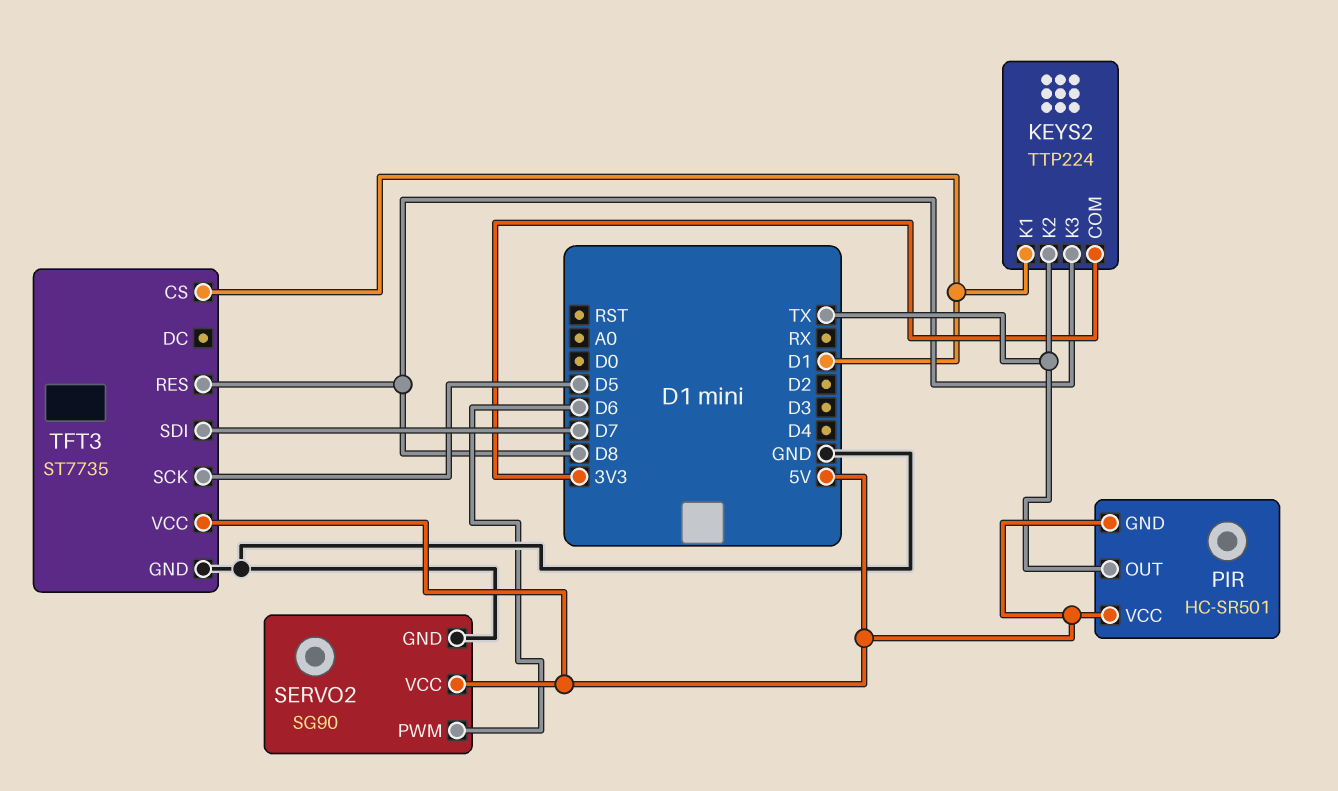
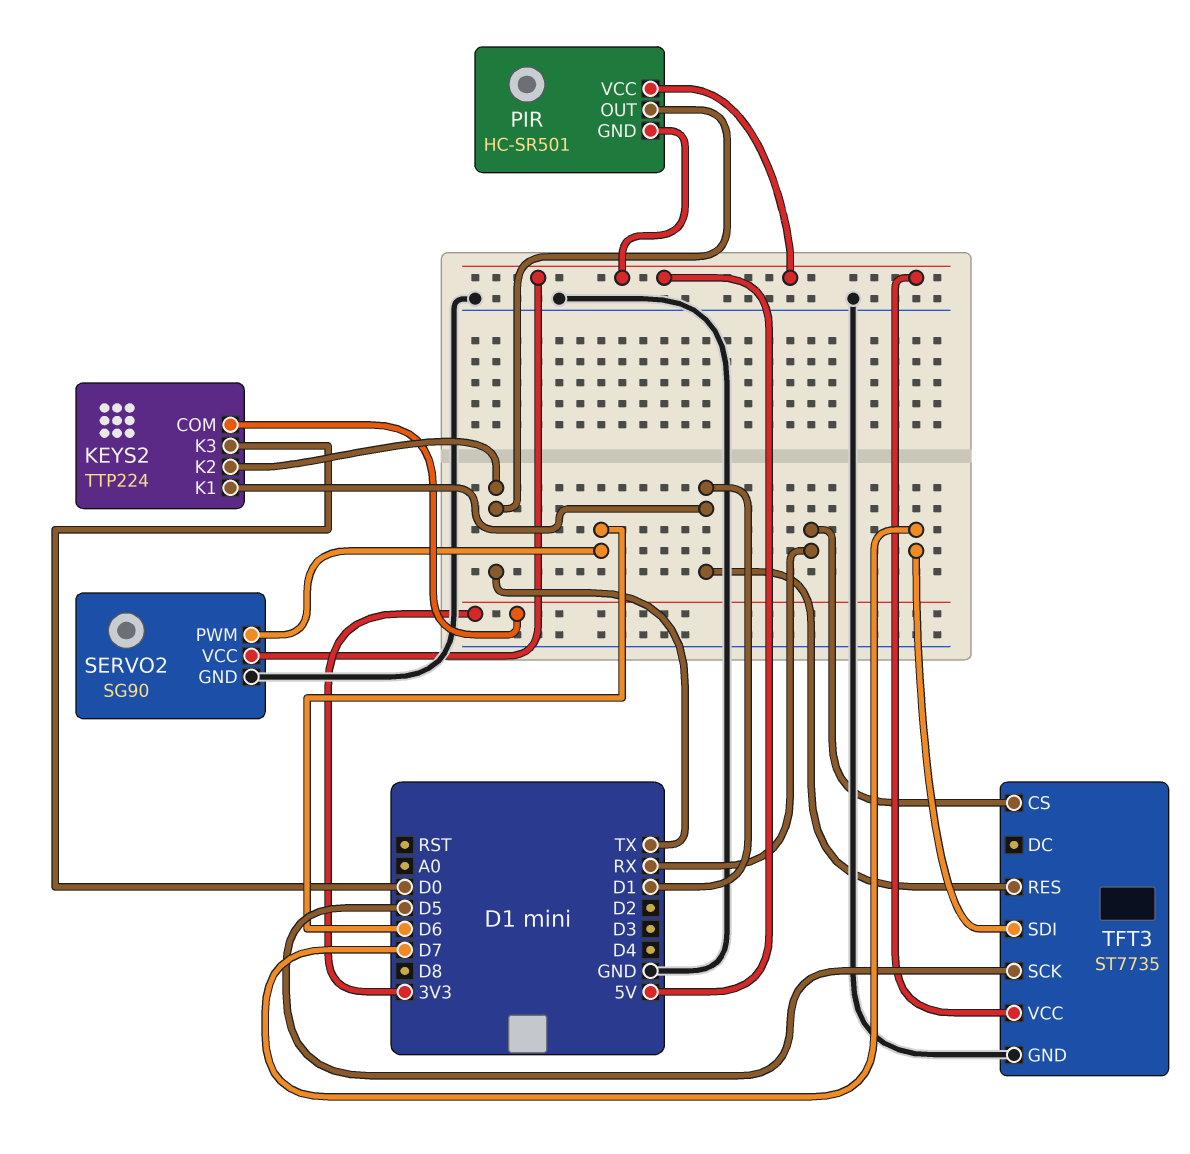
KEYS2 pin K3: D8 -> D0
TFT3 pin CS: D1 -> RX
TFT3 pin RES: D8 -> D1

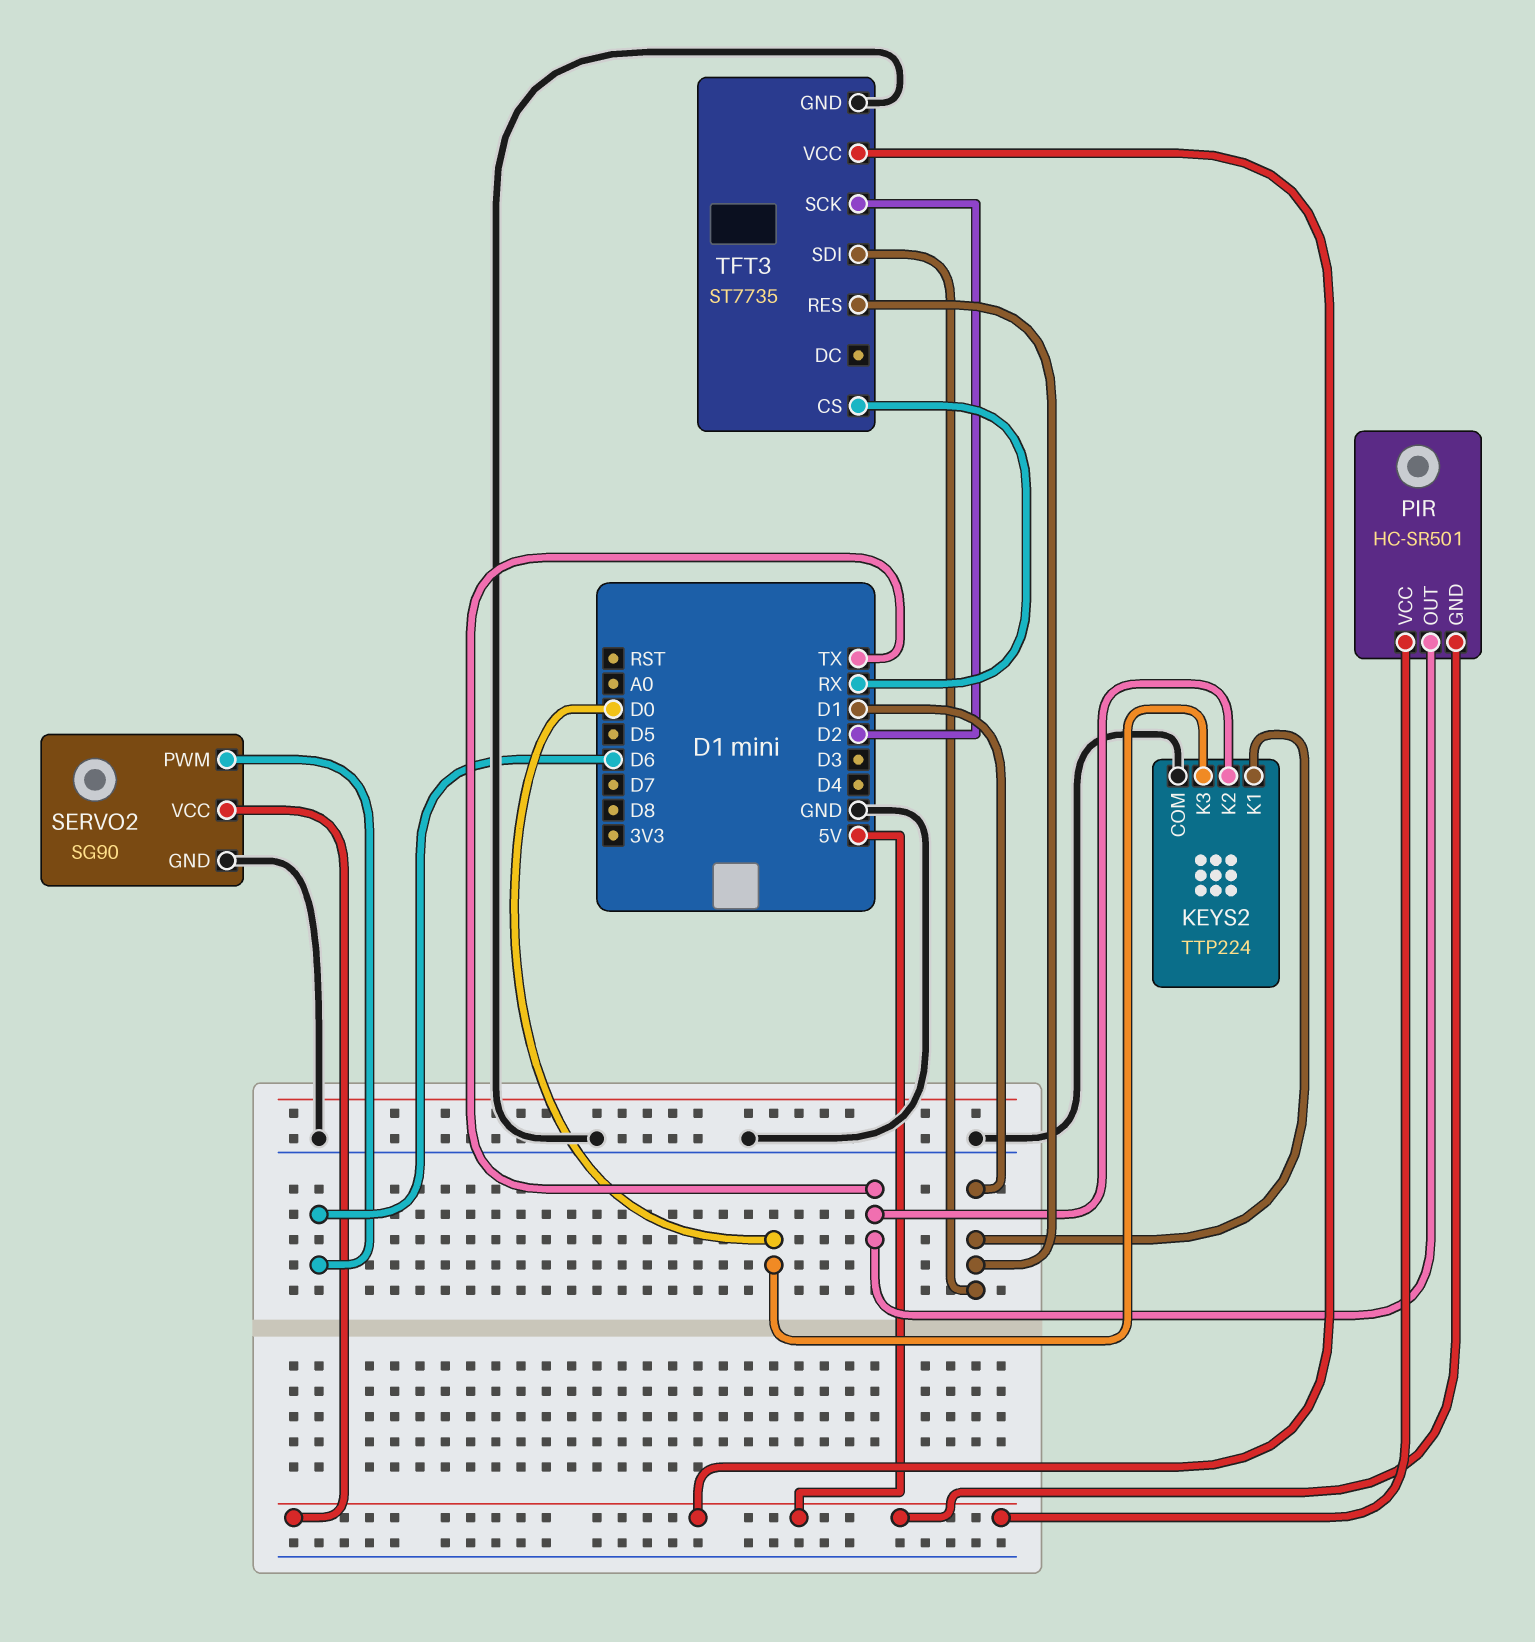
KEYS2 pin COM: 3V3 -> GND
TFT3 pin SCK: D5 -> D2
TFT3 pin SDI: D7 -> D1

